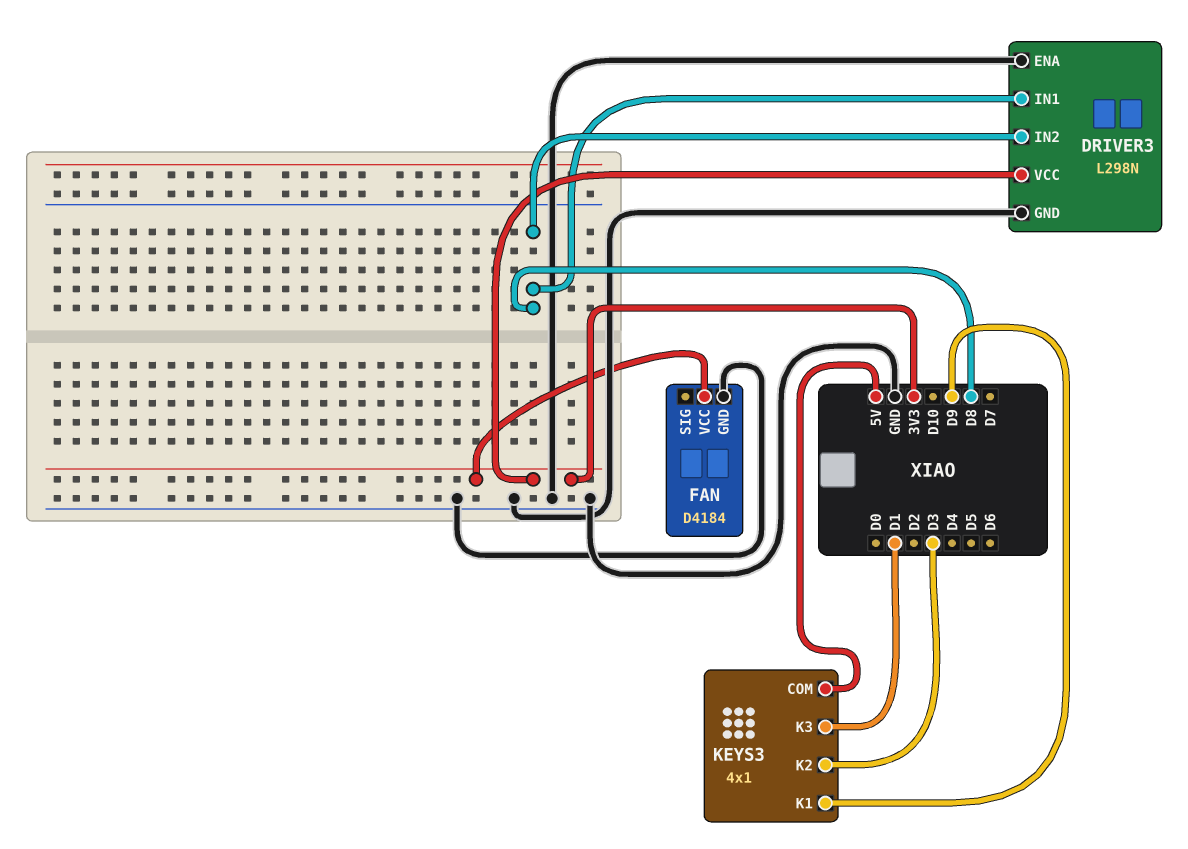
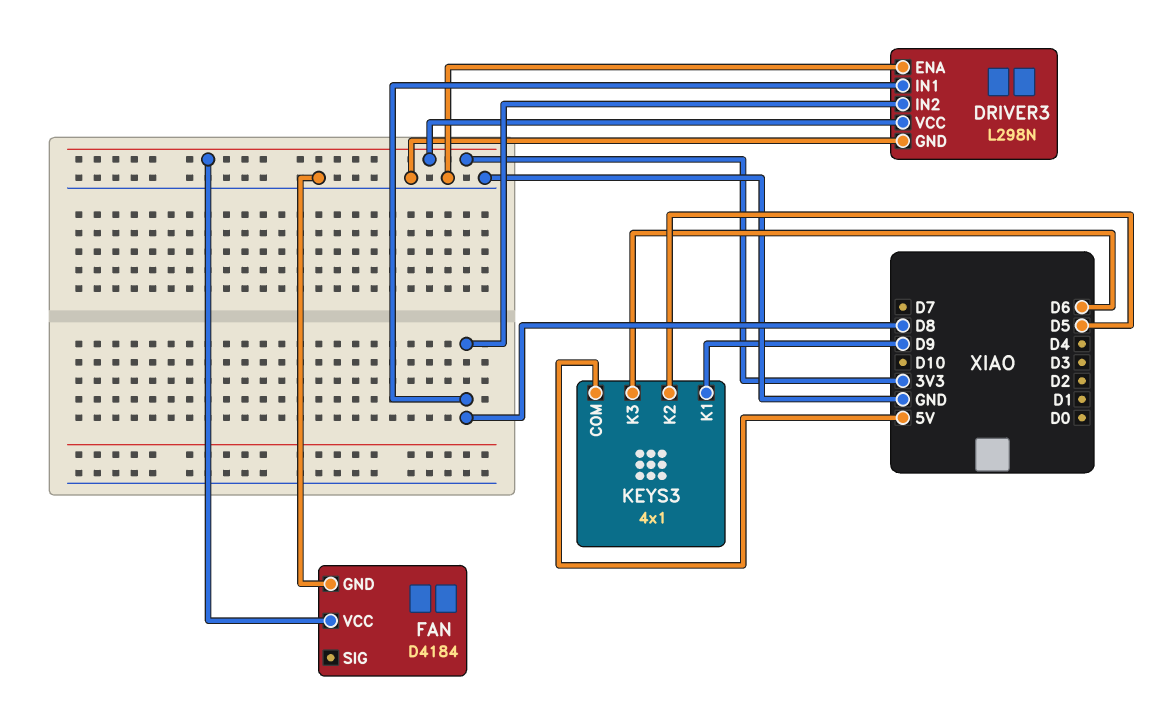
KEYS3 pin K2: D3 -> D5
KEYS3 pin K3: D1 -> D6

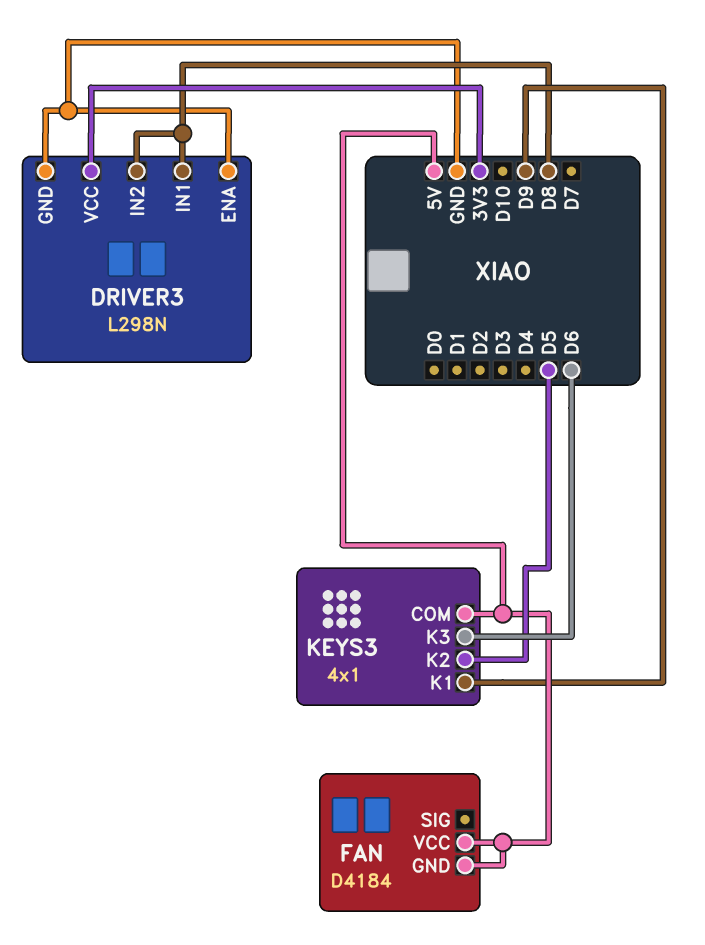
FAN pin GND: GND -> 5V
FAN pin VCC: 3V3 -> 5V

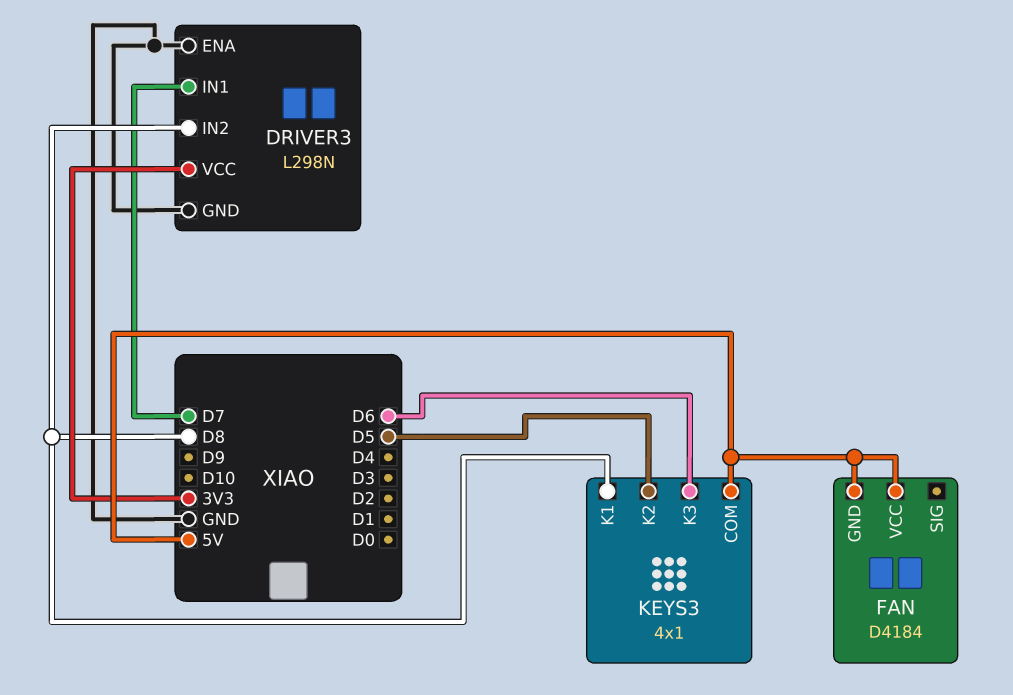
DRIVER3 pin IN1: D8 -> D7
KEYS3 pin K1: D9 -> D8

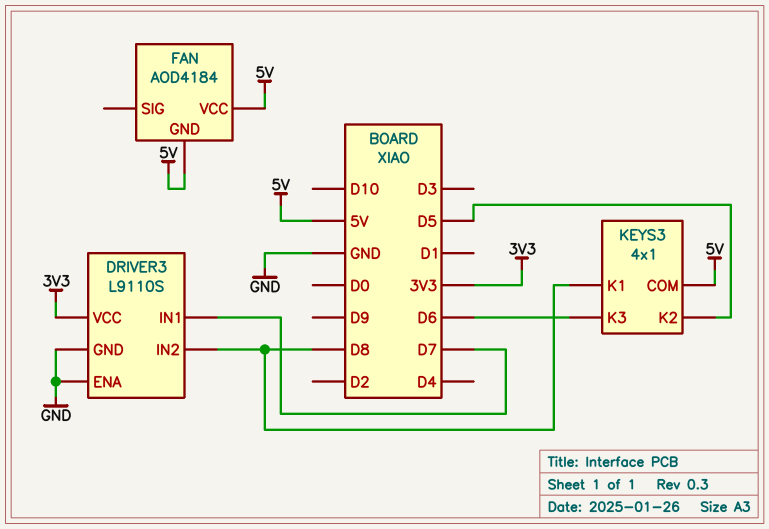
DRIVER3: L298N -> L9110S
FAN: D4184 -> AOD4184

